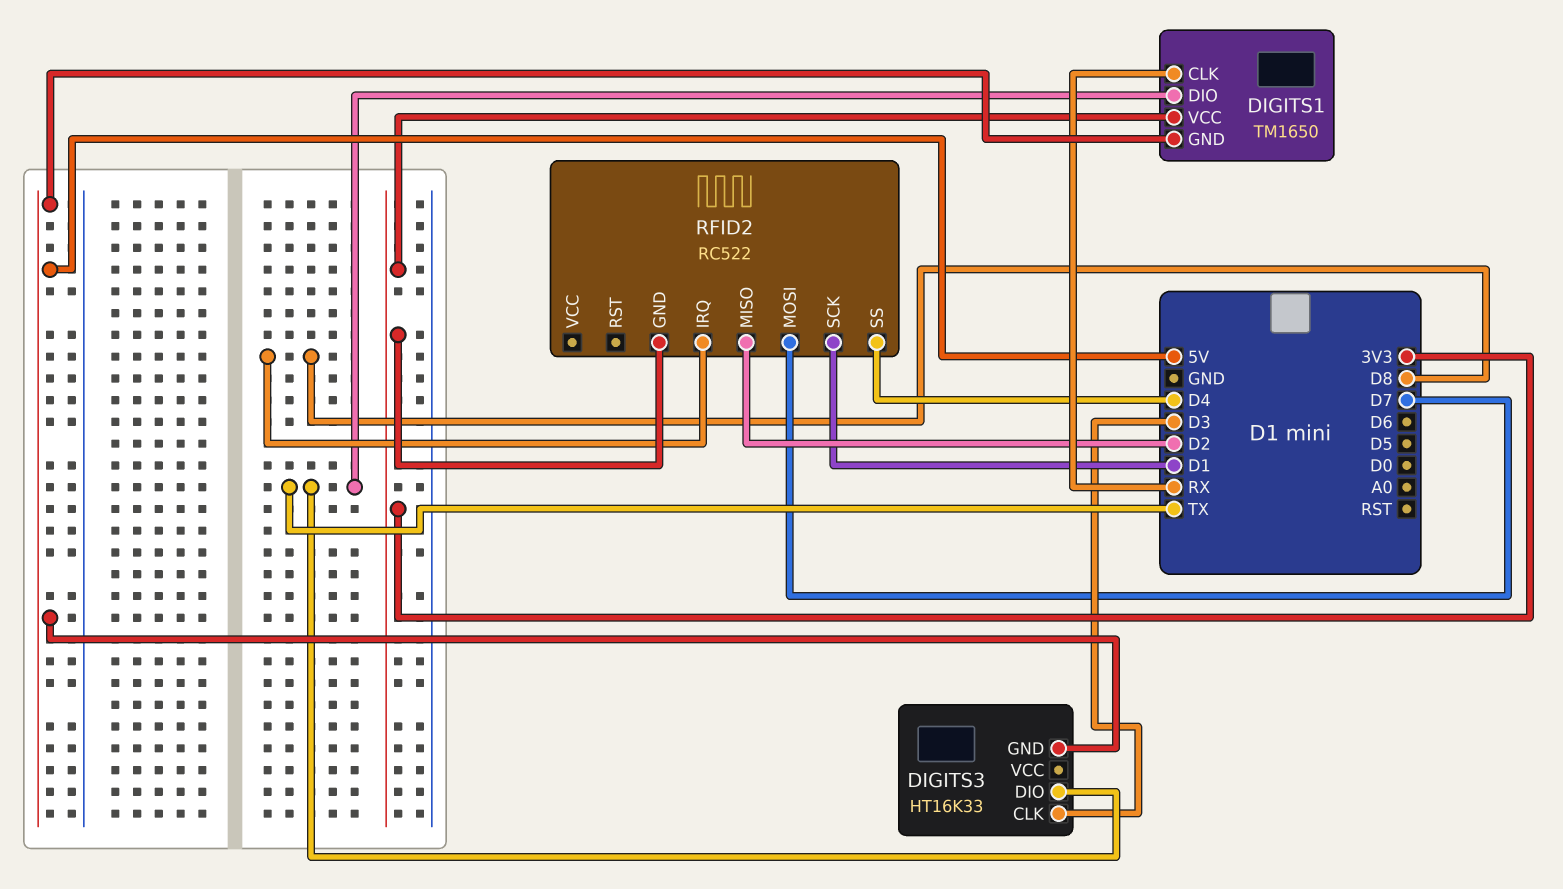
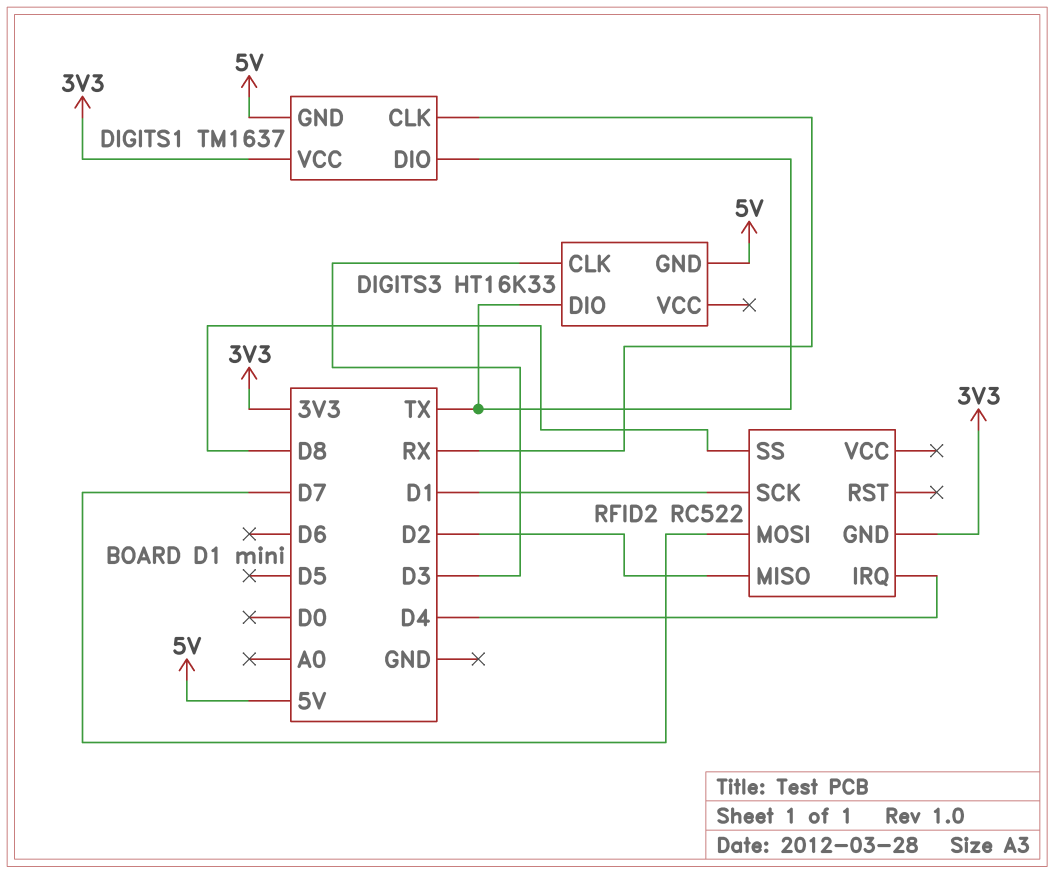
DIGITS1: TM1650 -> TM1637
RFID2 pin IRQ: D8 -> D4
RFID2 pin SS: D4 -> D8

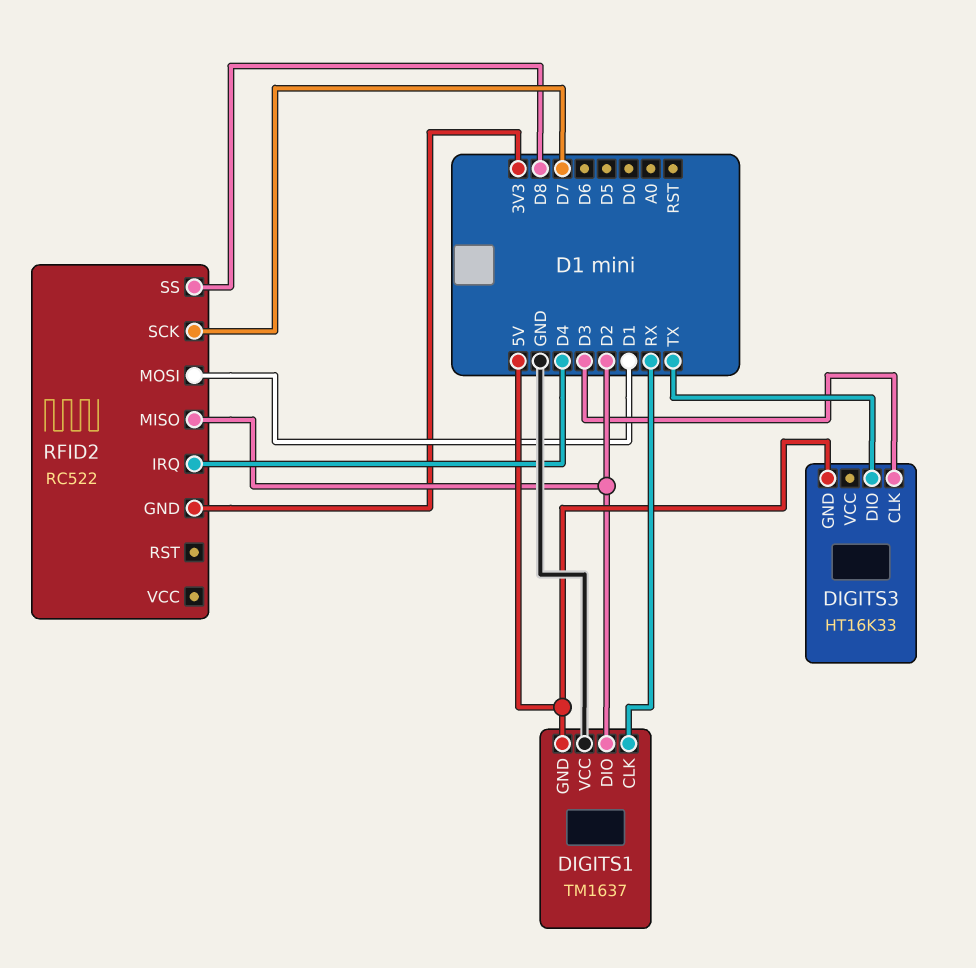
DIGITS1 pin DIO: TX -> D2
DIGITS1 pin VCC: 3V3 -> GND
RFID2 pin MOSI: D7 -> D1
RFID2 pin SCK: D1 -> D7

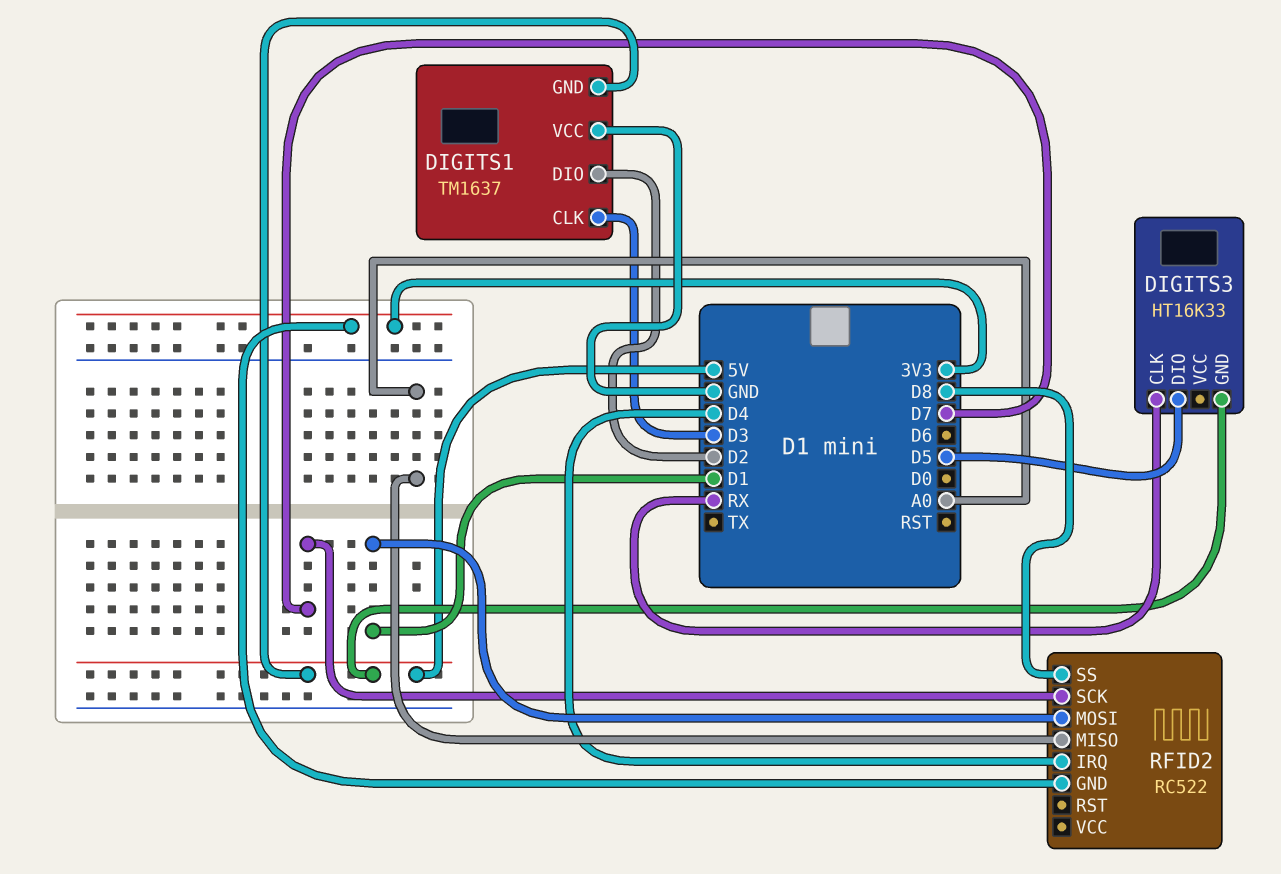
DIGITS1 pin CLK: RX -> D3
DIGITS3 pin CLK: D3 -> RX
DIGITS3 pin DIO: TX -> D5
RFID2 pin MISO: D2 -> A0

